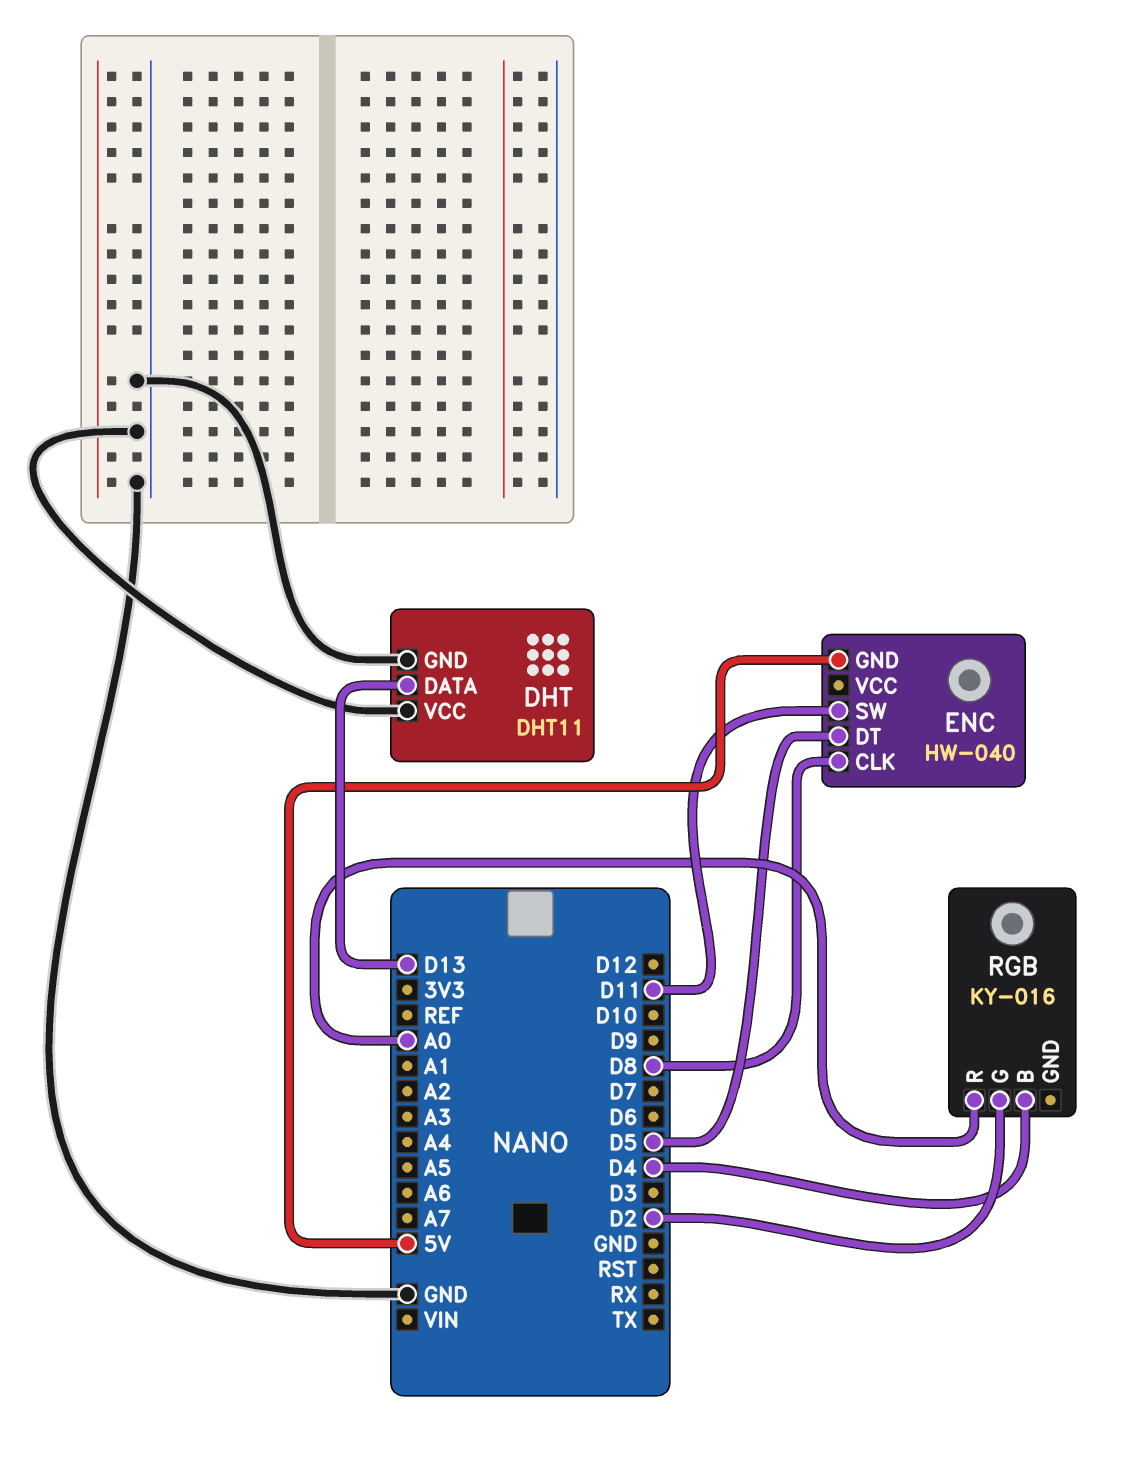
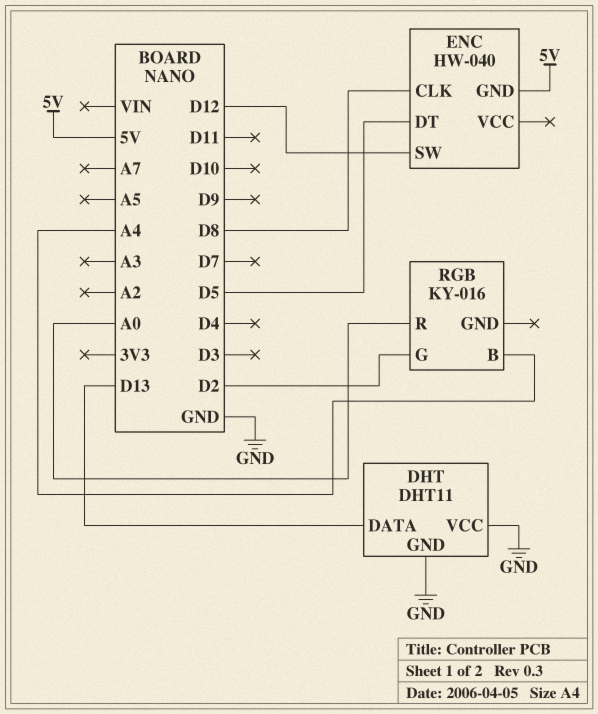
ENC pin SW: D11 -> D12
RGB pin B: D4 -> A4

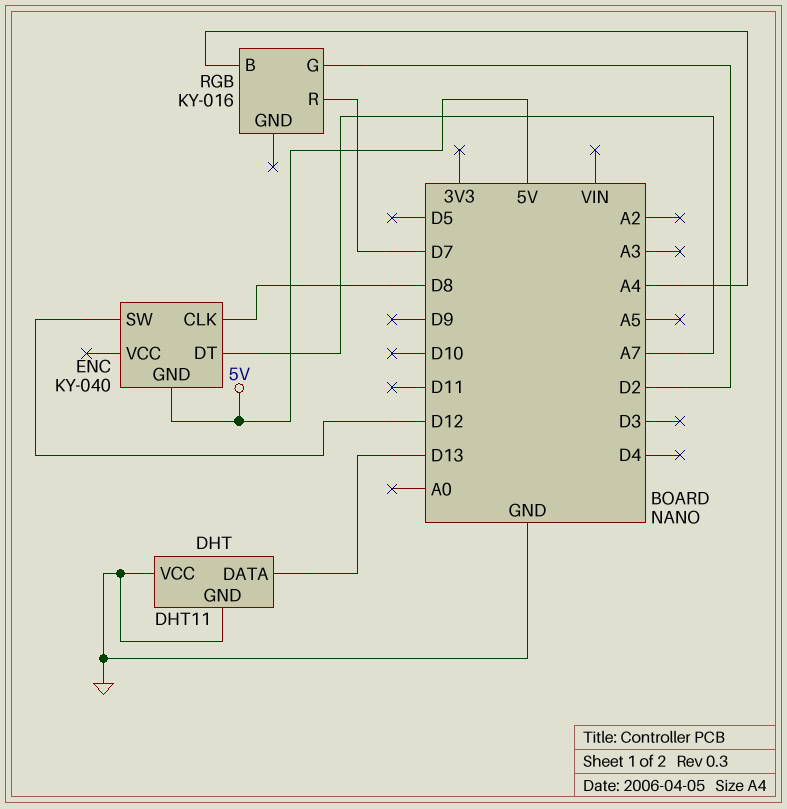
ENC: HW-040 -> KY-040
ENC pin DT: D5 -> A7
RGB pin R: A0 -> D7

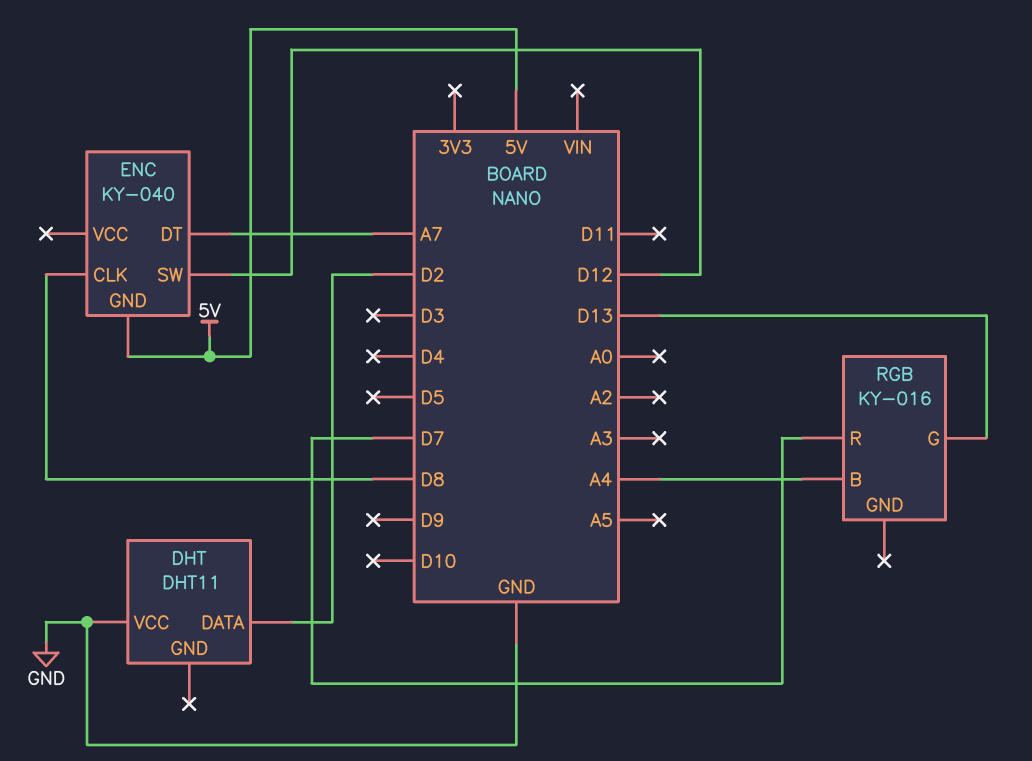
DHT pin DATA: D13 -> D2
DHT pin GND: GND -> none
RGB pin G: D2 -> D13

